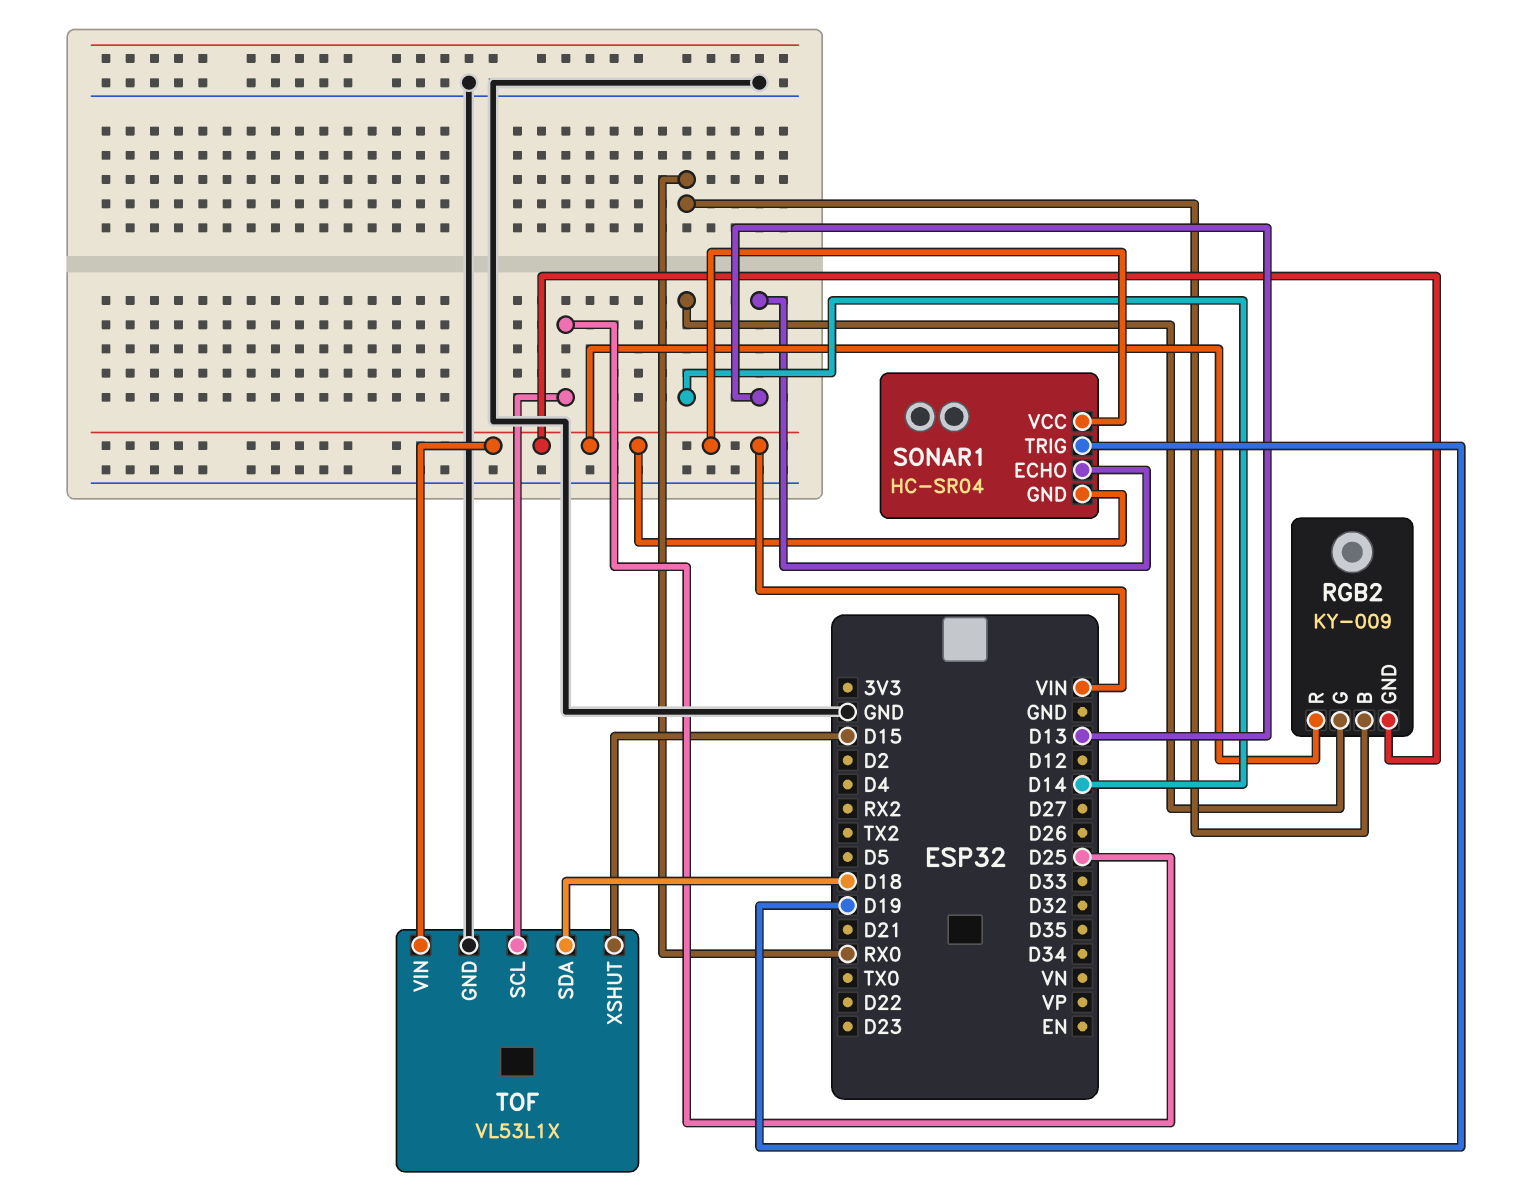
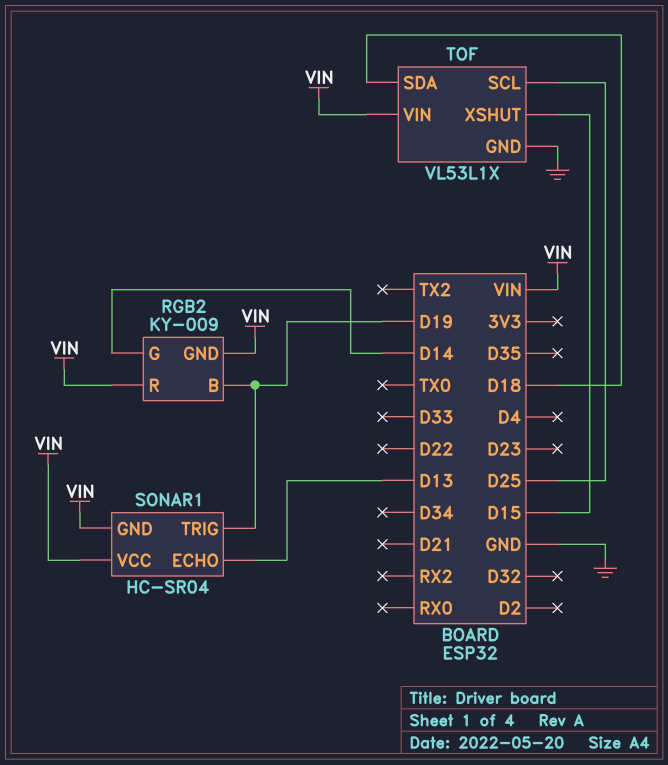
RGB2 pin B: RX0 -> D19

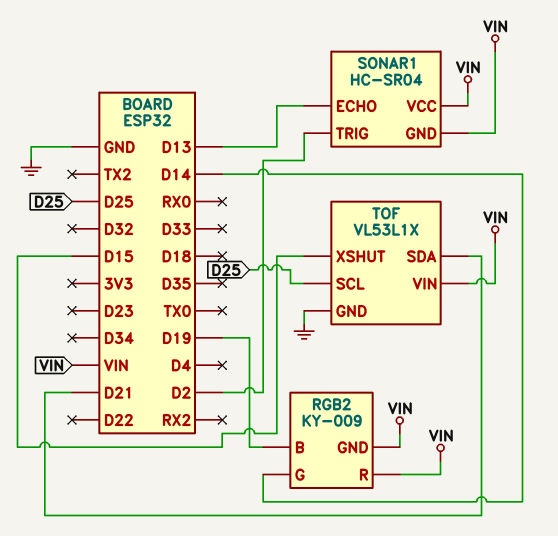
SONAR1 pin TRIG: D19 -> D2
TOF pin SDA: D18 -> D21

